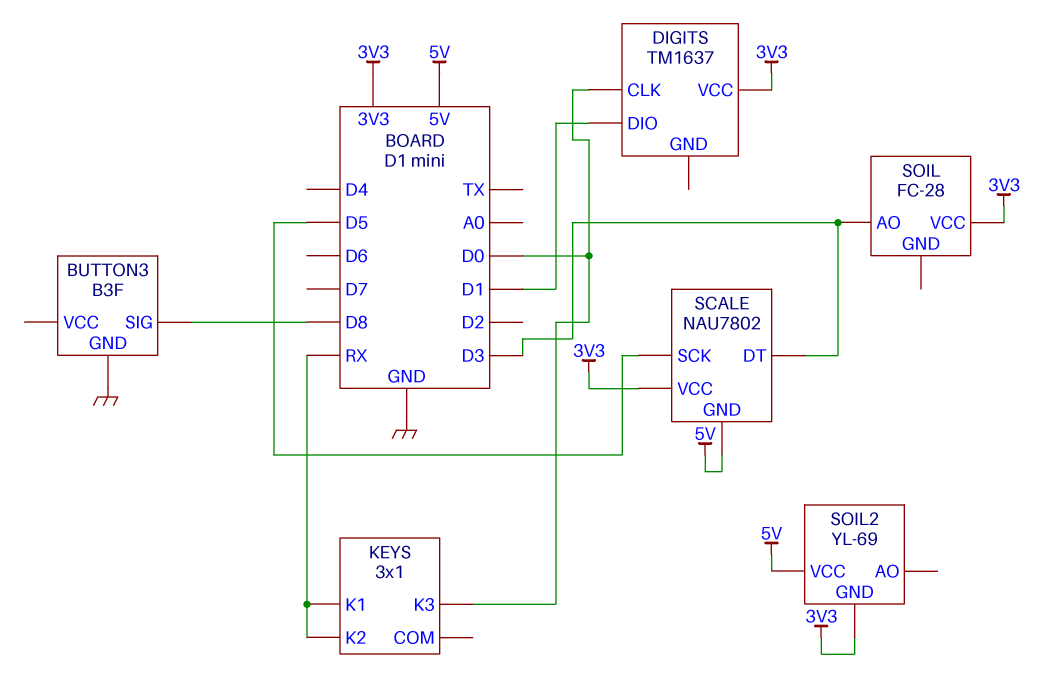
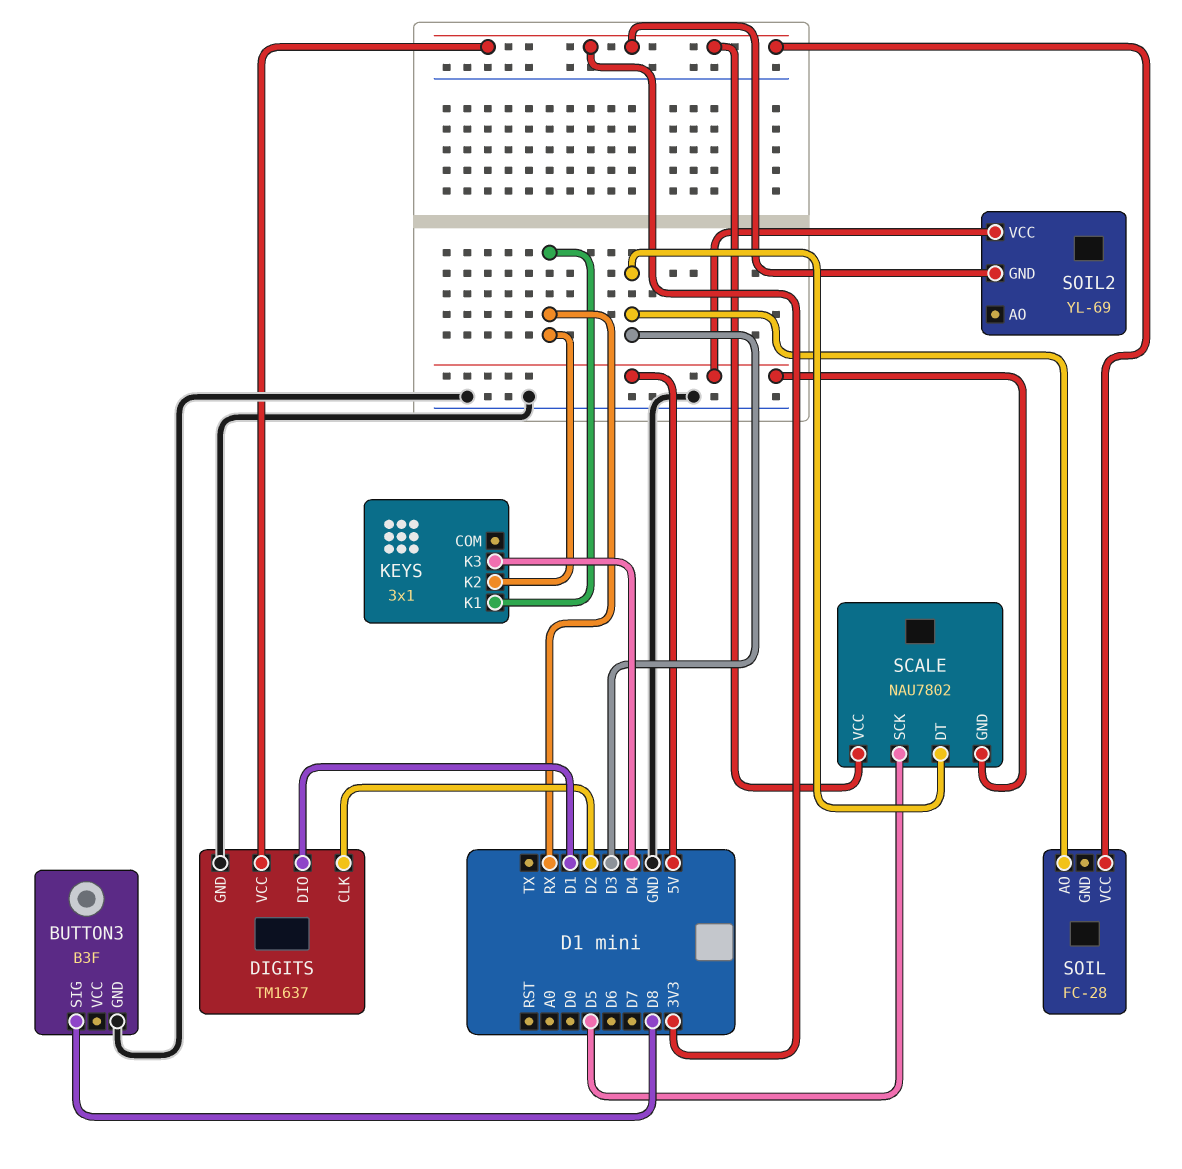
DIGITS pin CLK: D0 -> D2
DIGITS pin GND: none -> GND
KEYS pin K3: D0 -> D4

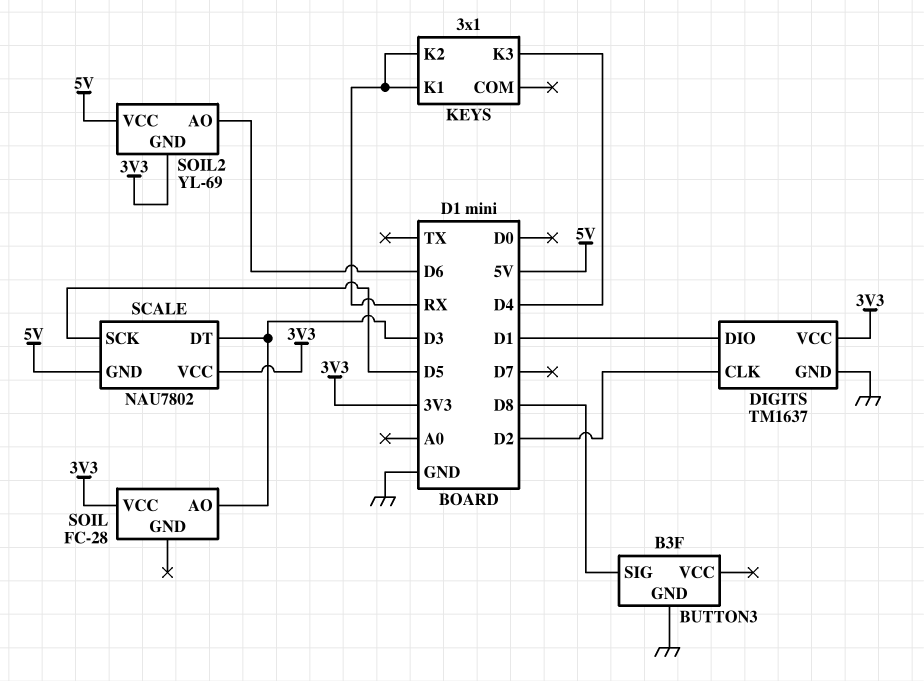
SOIL2 pin AO: none -> D6

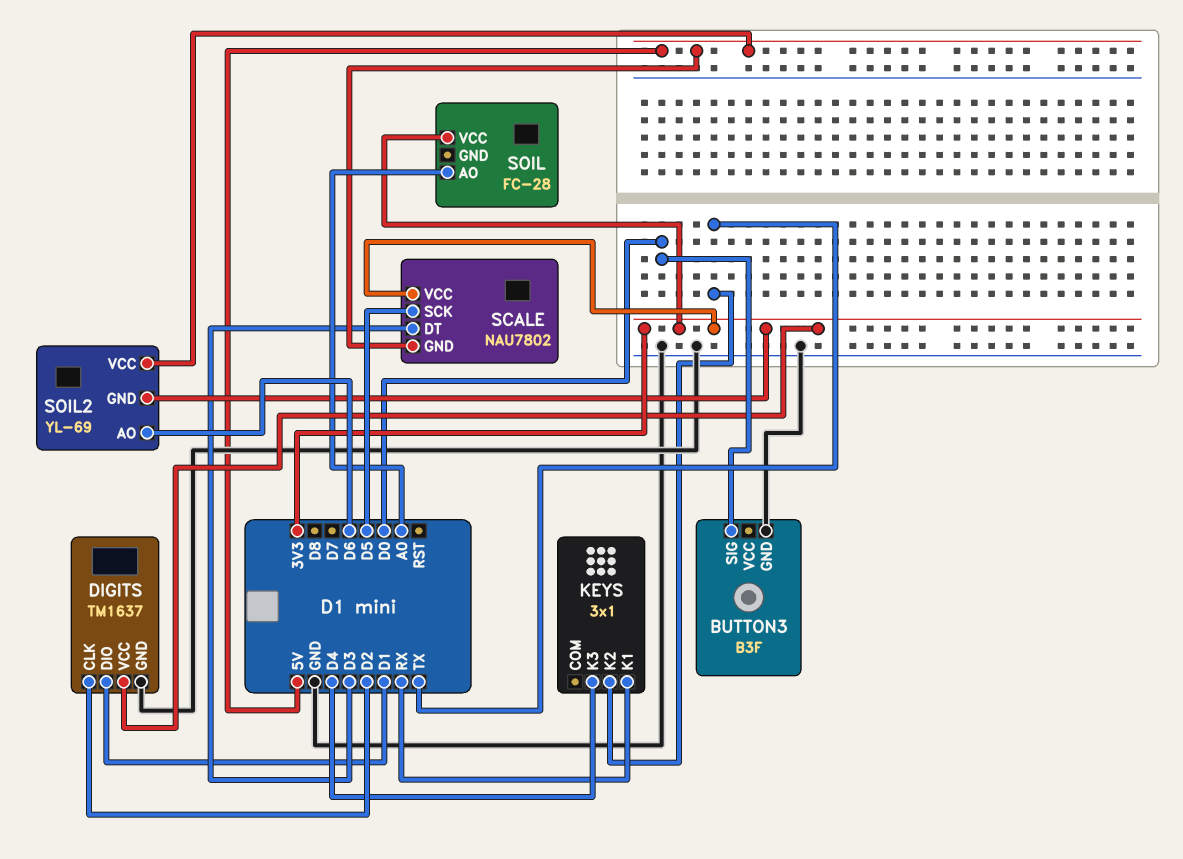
BUTTON3 pin SIG: D8 -> D0
KEYS pin K2: RX -> TX
SOIL pin AO: D3 -> A0

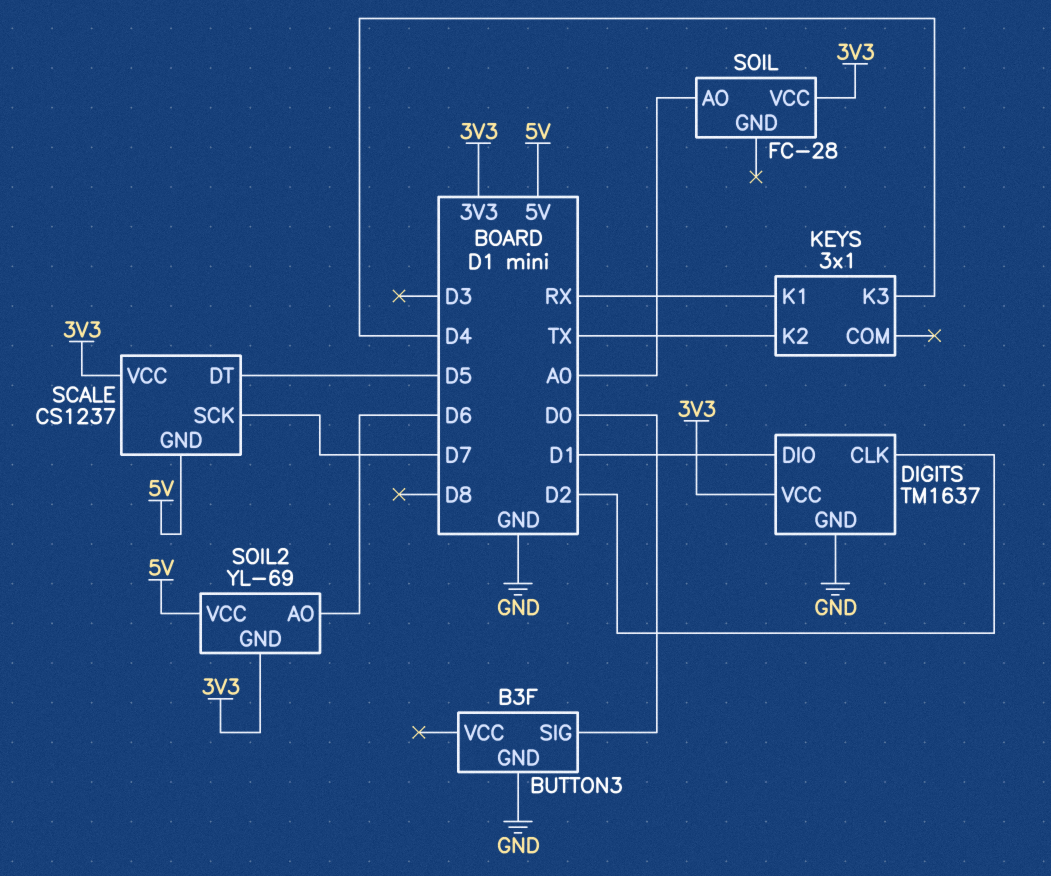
SCALE: NAU7802 -> CS1237
SCALE pin DT: D3 -> D5
SCALE pin SCK: D5 -> D7

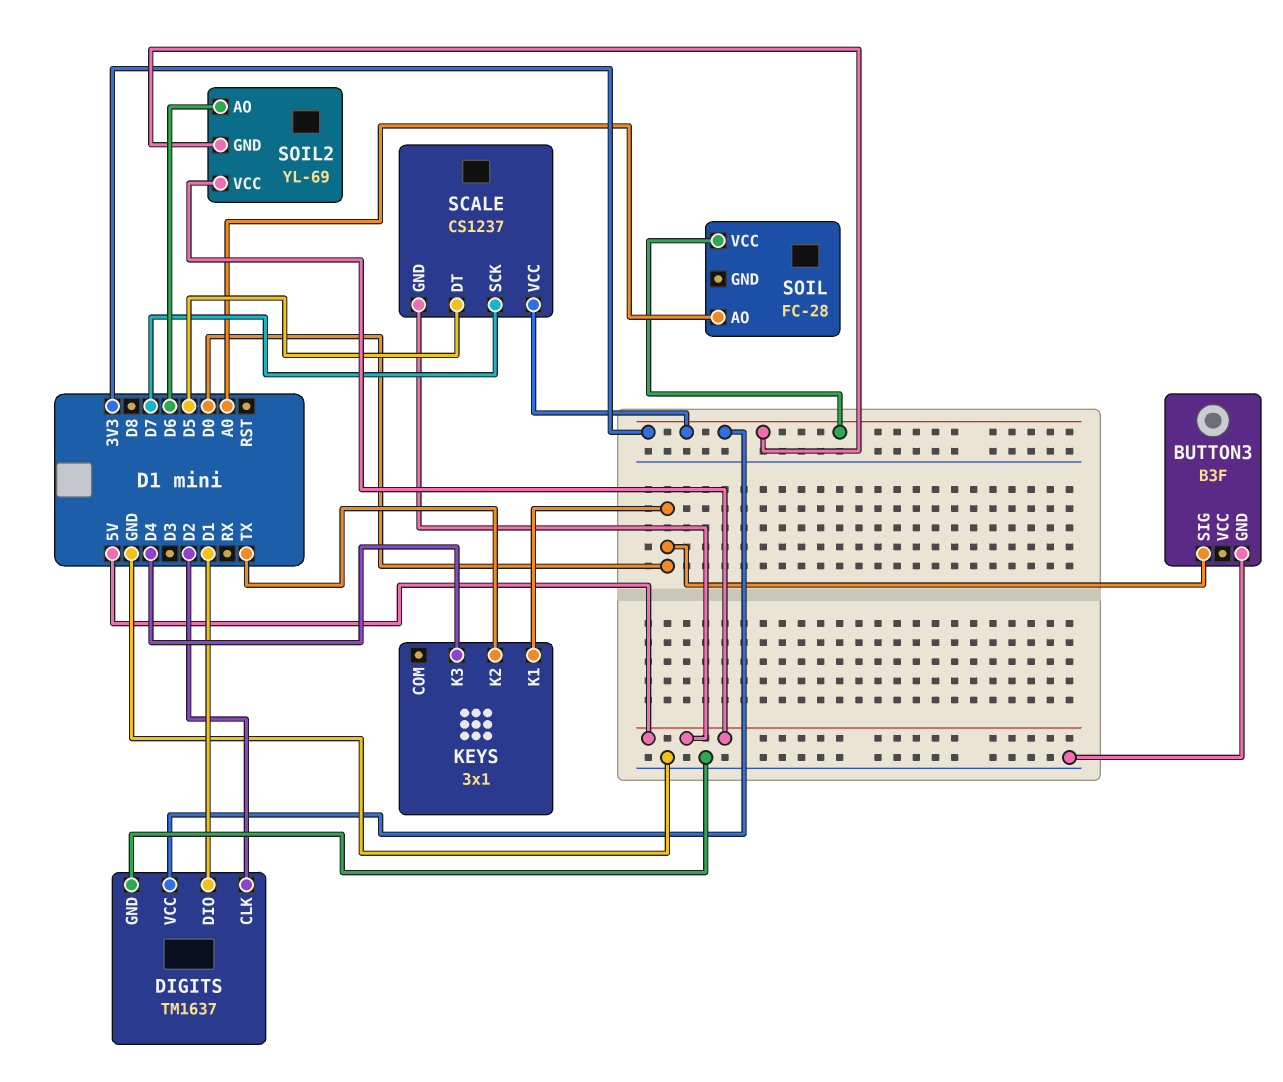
KEYS pin K1: RX -> D0

